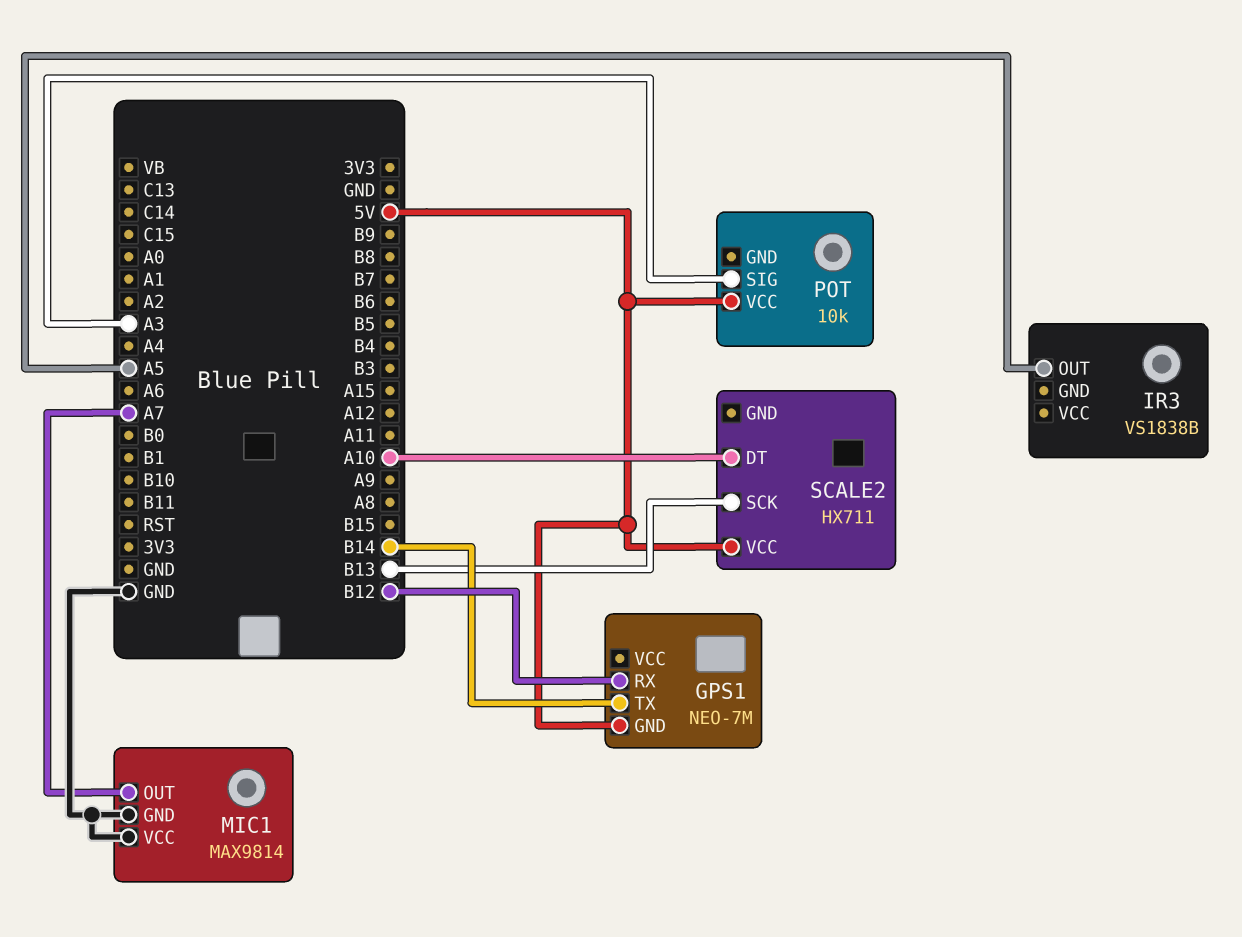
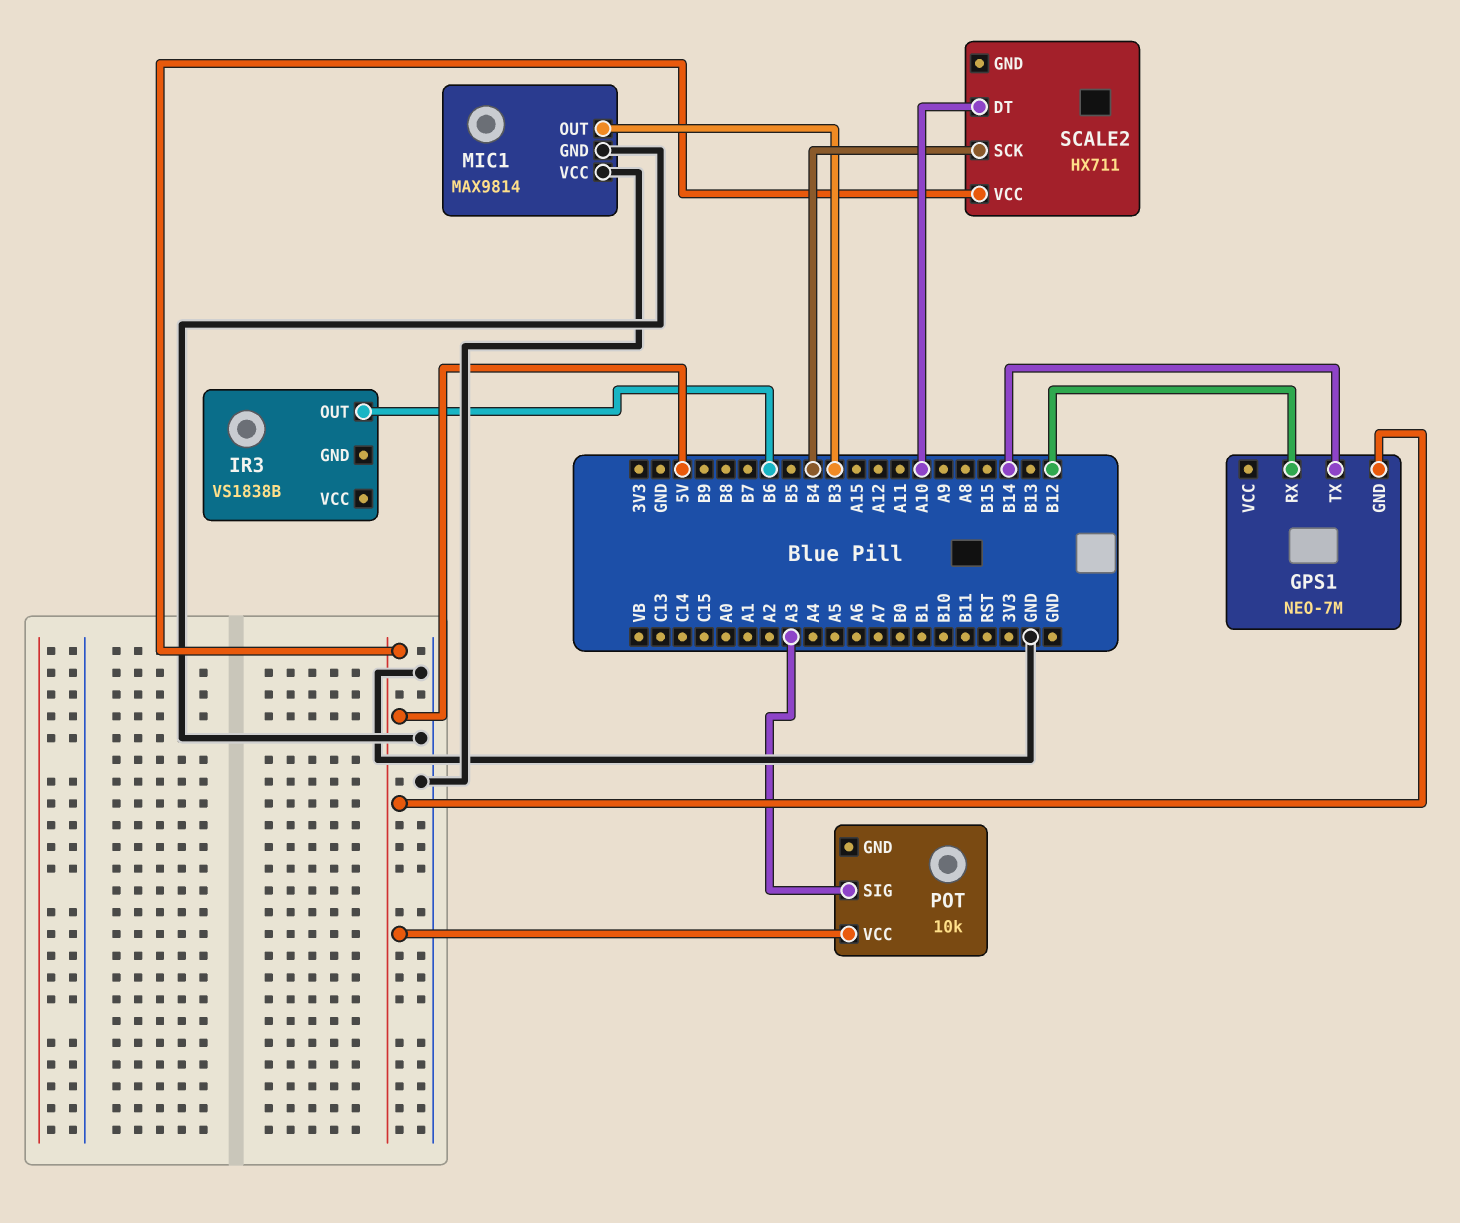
IR3 pin OUT: A5 -> B6
MIC1 pin OUT: A7 -> B3
SCALE2 pin SCK: B13 -> B4

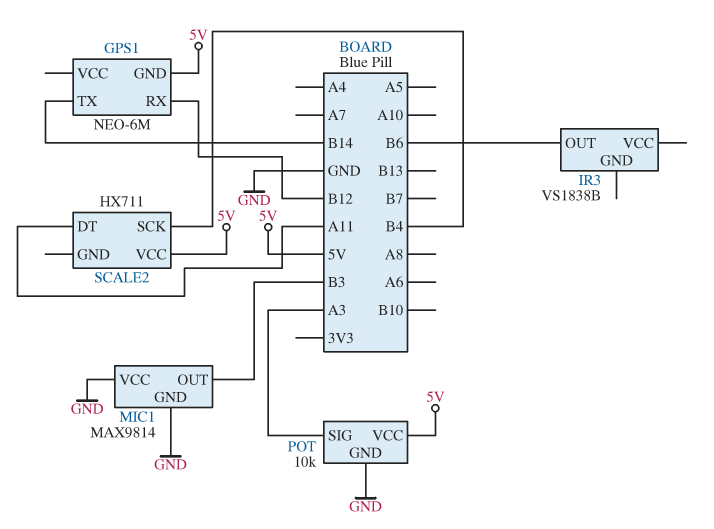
GPS1: NEO-7M -> NEO-6M
POT pin GND: none -> GND
SCALE2 pin DT: A10 -> A11

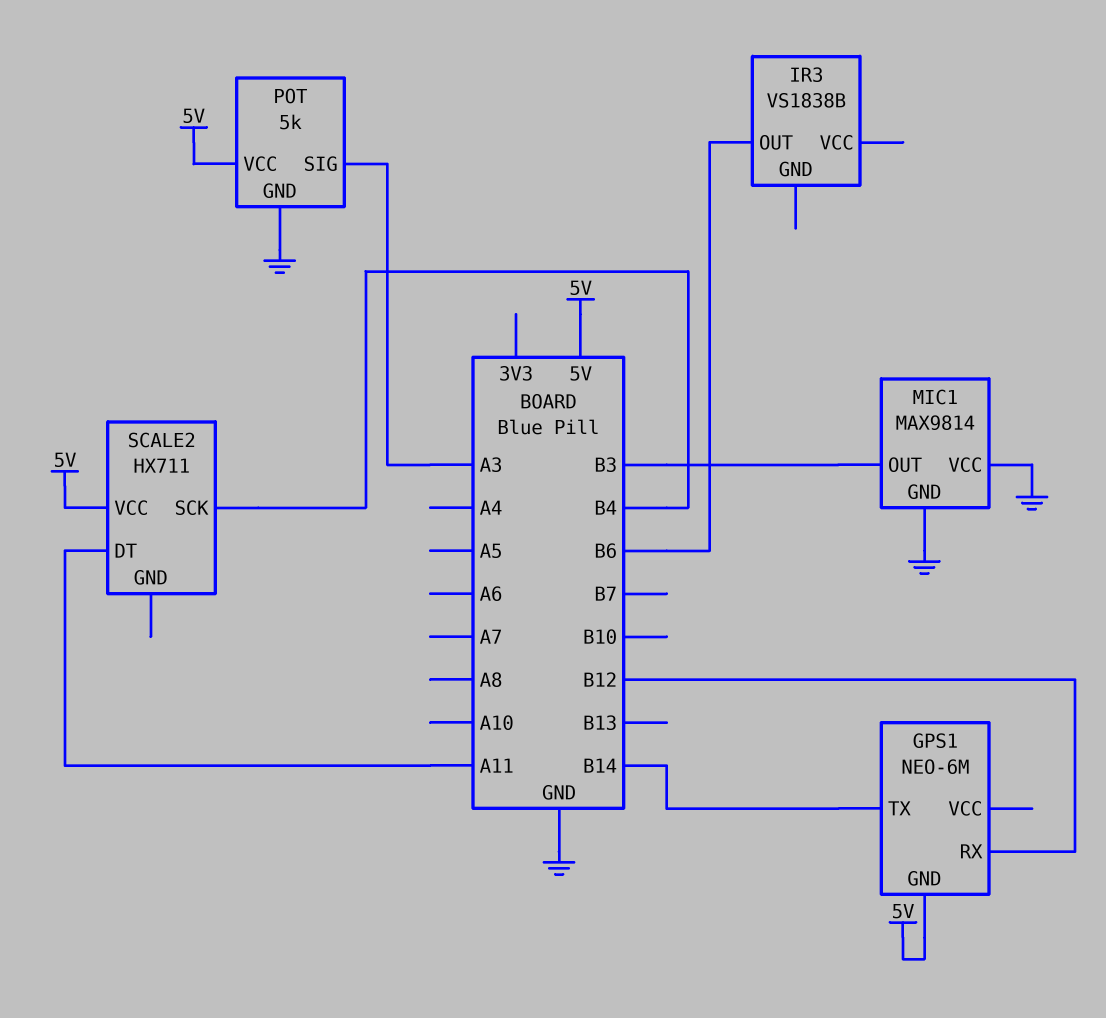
POT: 10k -> 5k

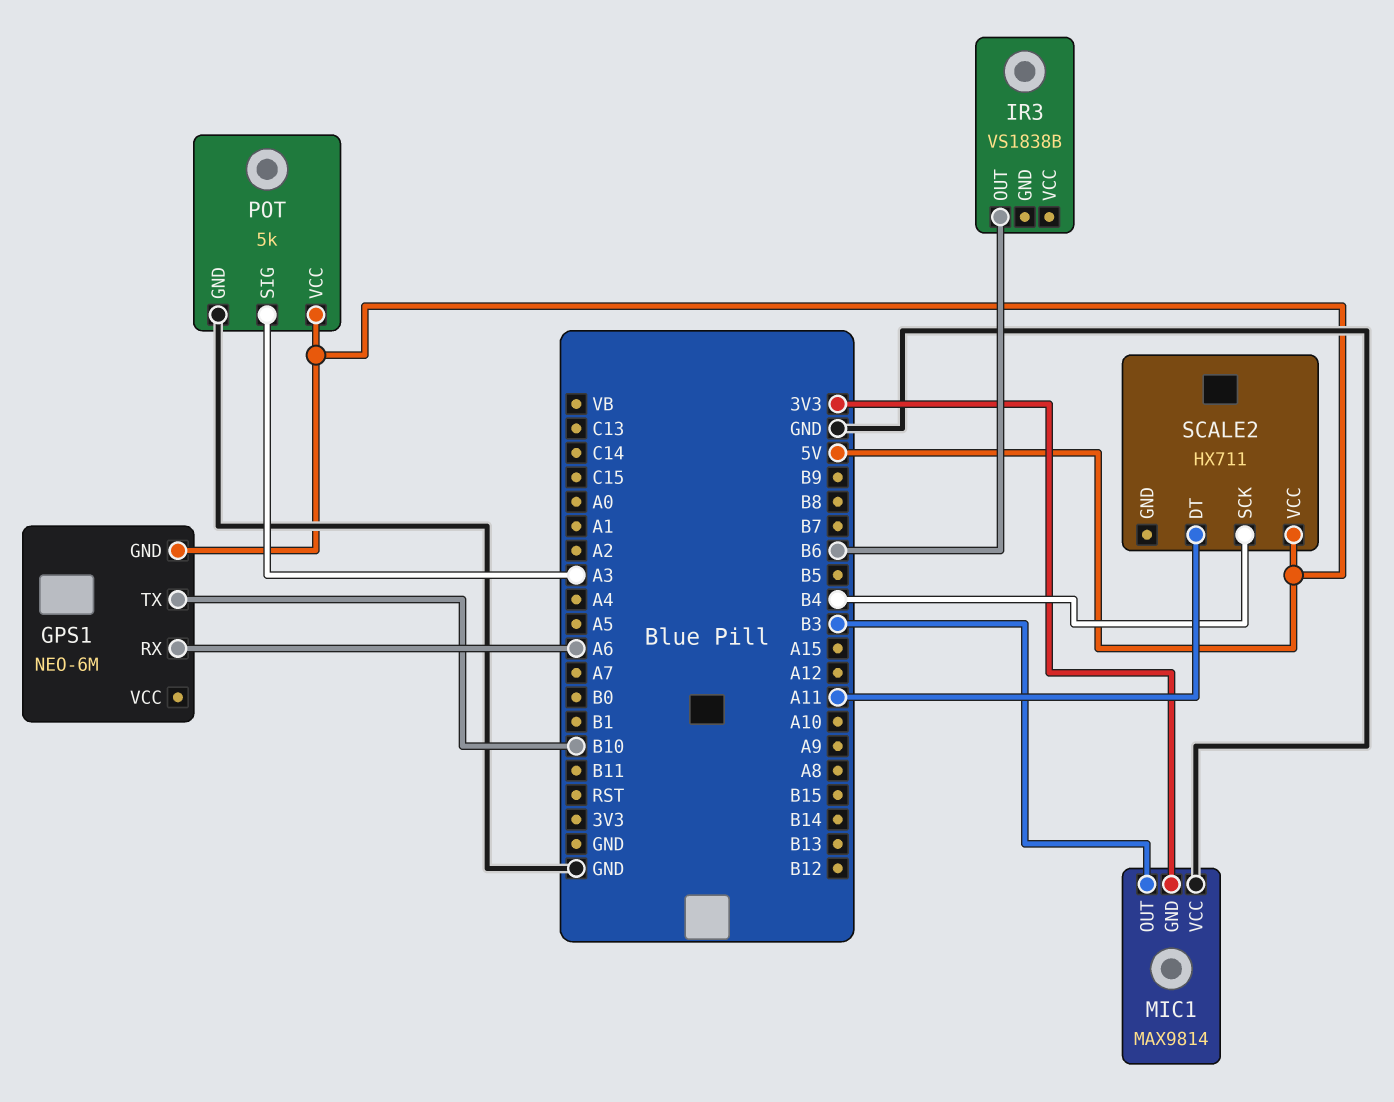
GPS1 pin RX: B12 -> A6
GPS1 pin TX: B14 -> B10
MIC1 pin GND: GND -> 3V3

